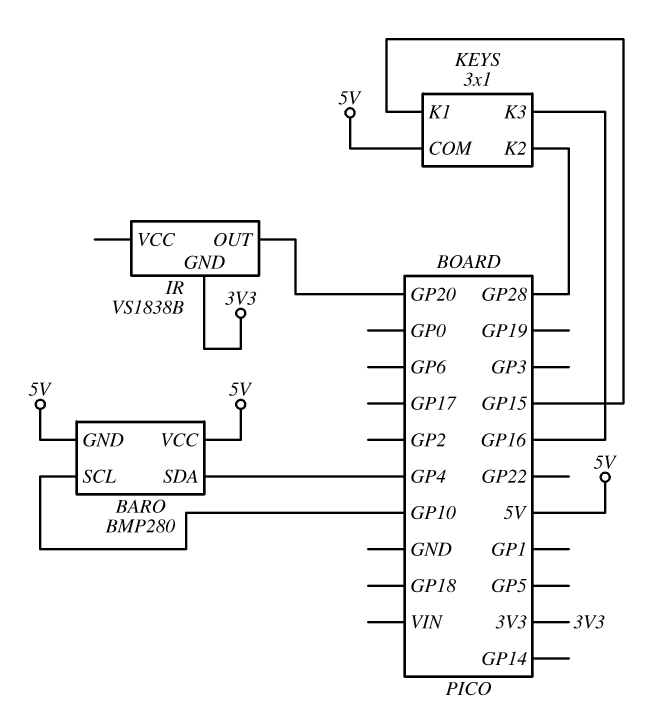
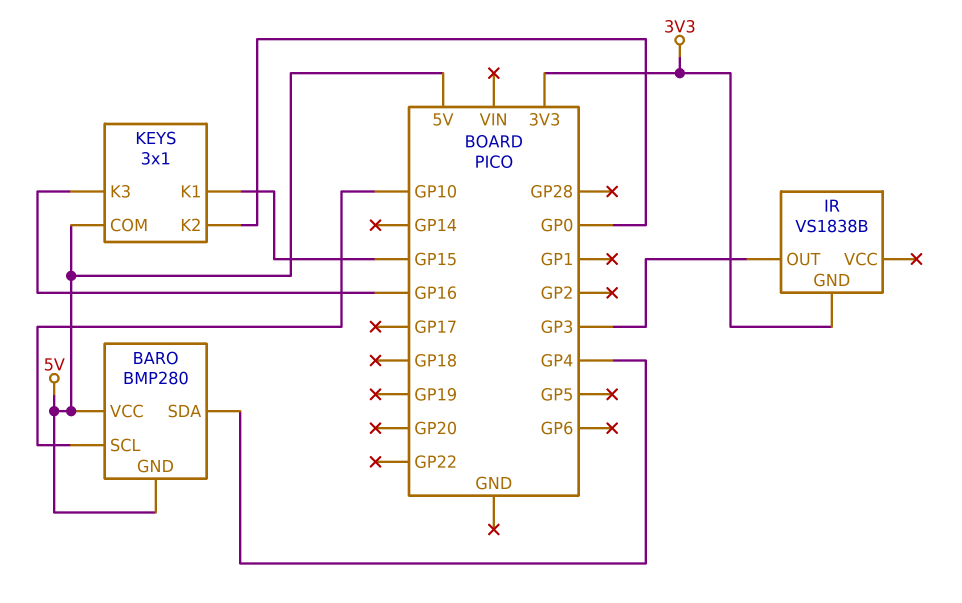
IR pin OUT: GP20 -> GP3
KEYS pin K2: GP28 -> GP0

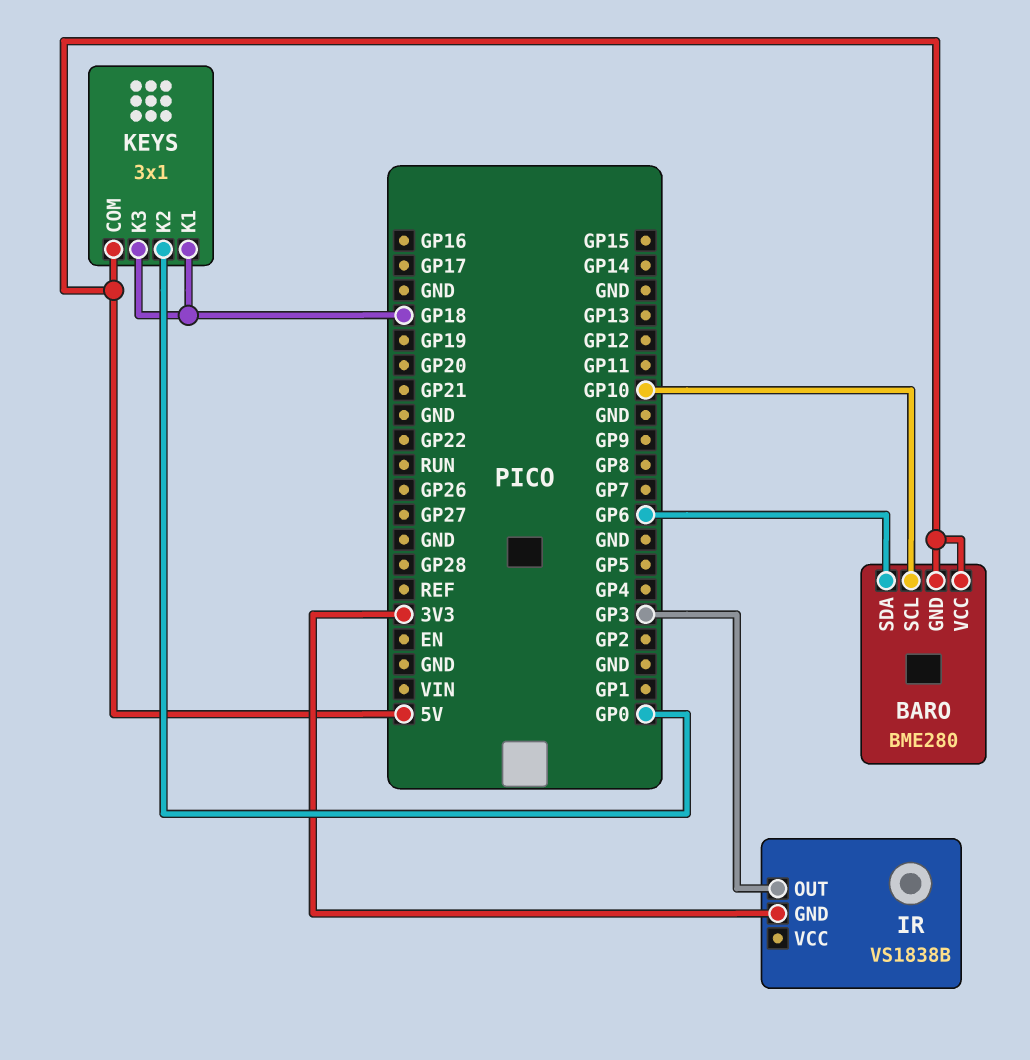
BARO: BMP280 -> BME280
BARO pin SDA: GP4 -> GP6
KEYS pin K1: GP15 -> GP18
KEYS pin K3: GP16 -> GP18

